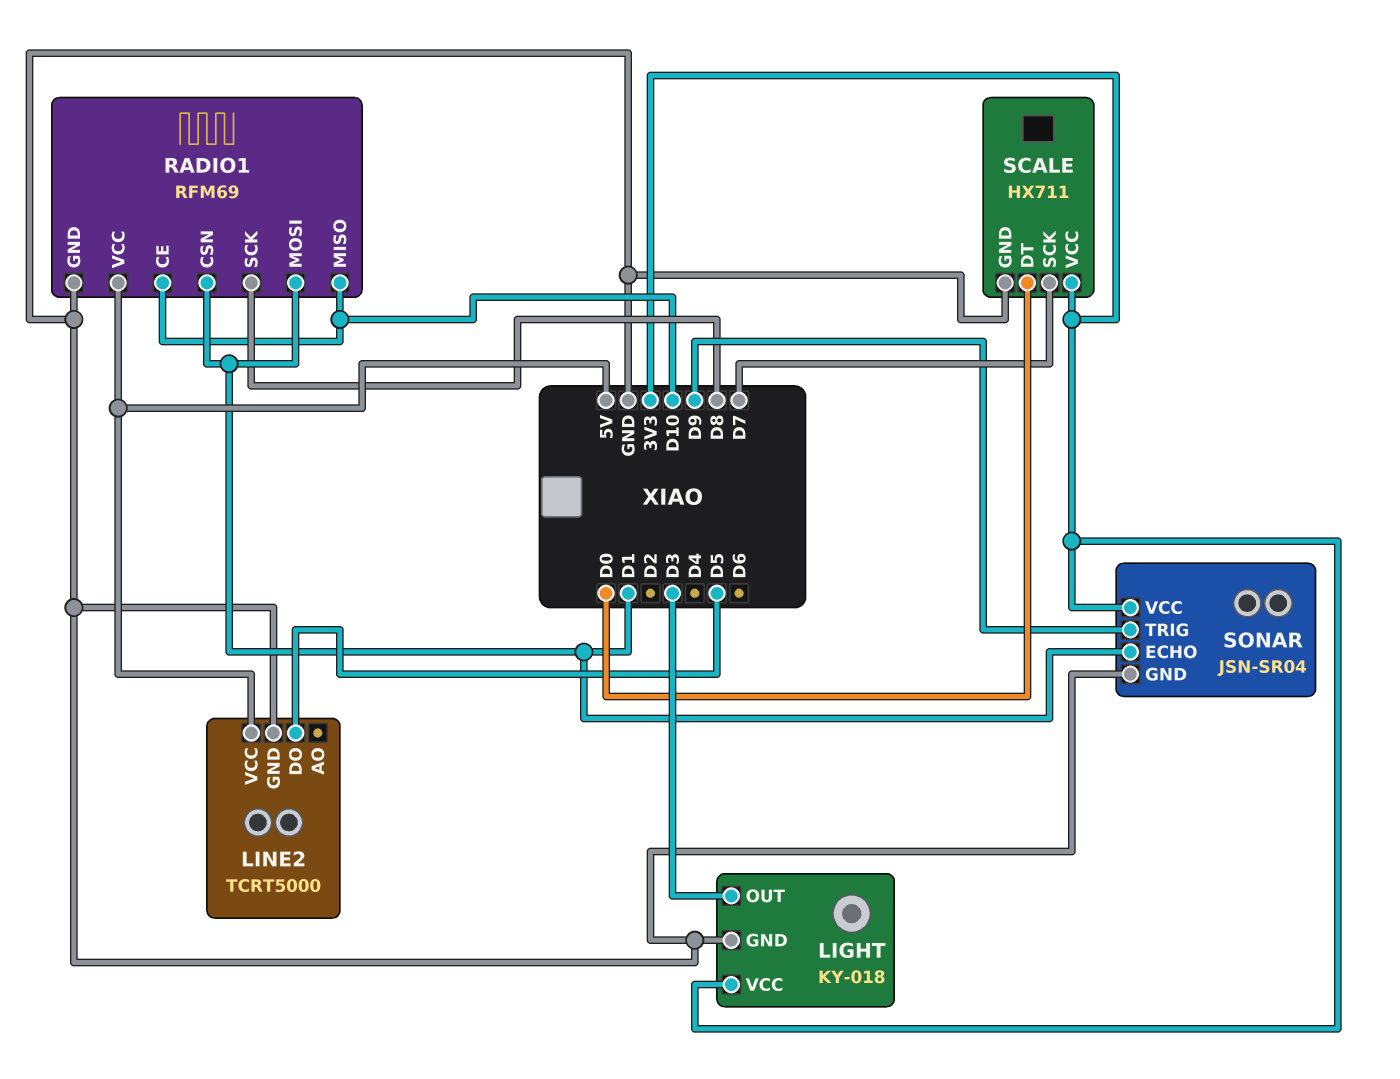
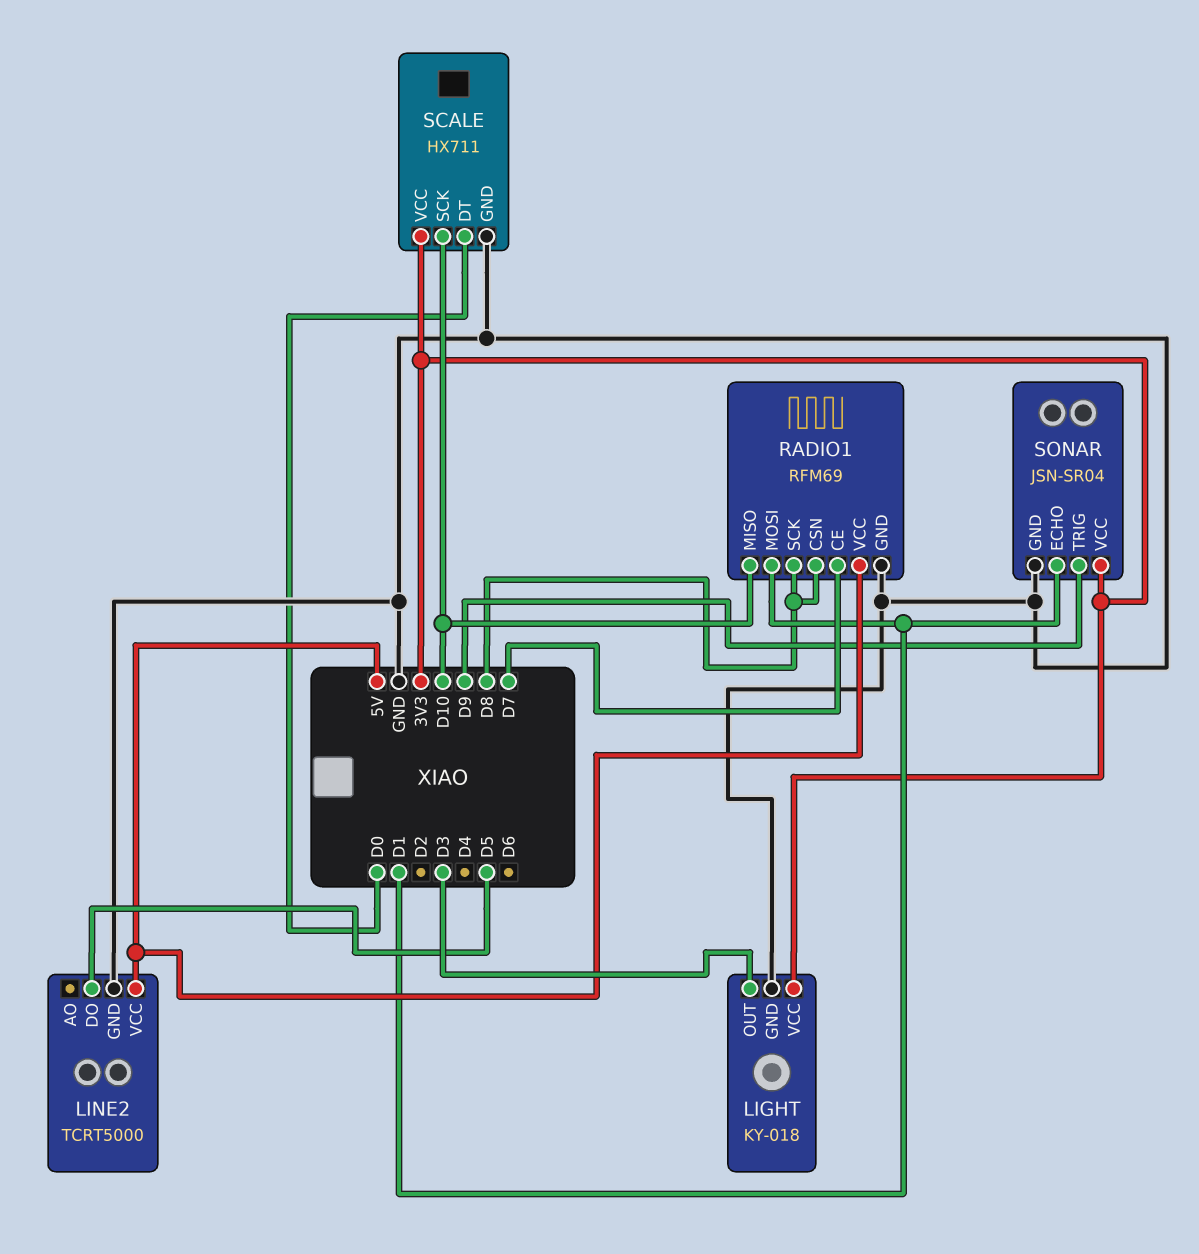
RADIO1 pin CE: D10 -> D7
RADIO1 pin CSN: D1 -> D8
SCALE pin SCK: D7 -> D10

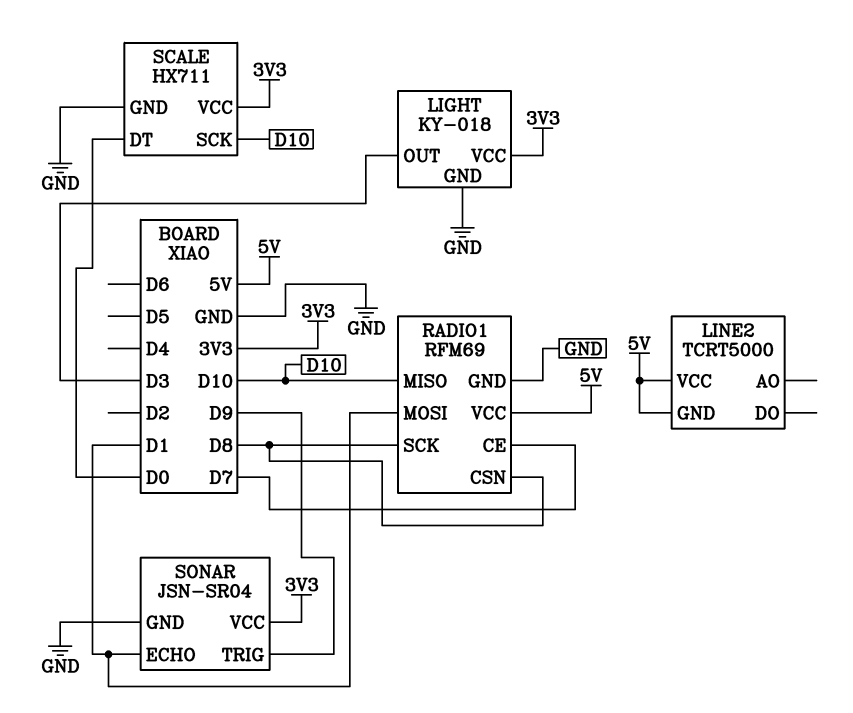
LINE2 pin DO: D5 -> none
LINE2 pin GND: GND -> 5V

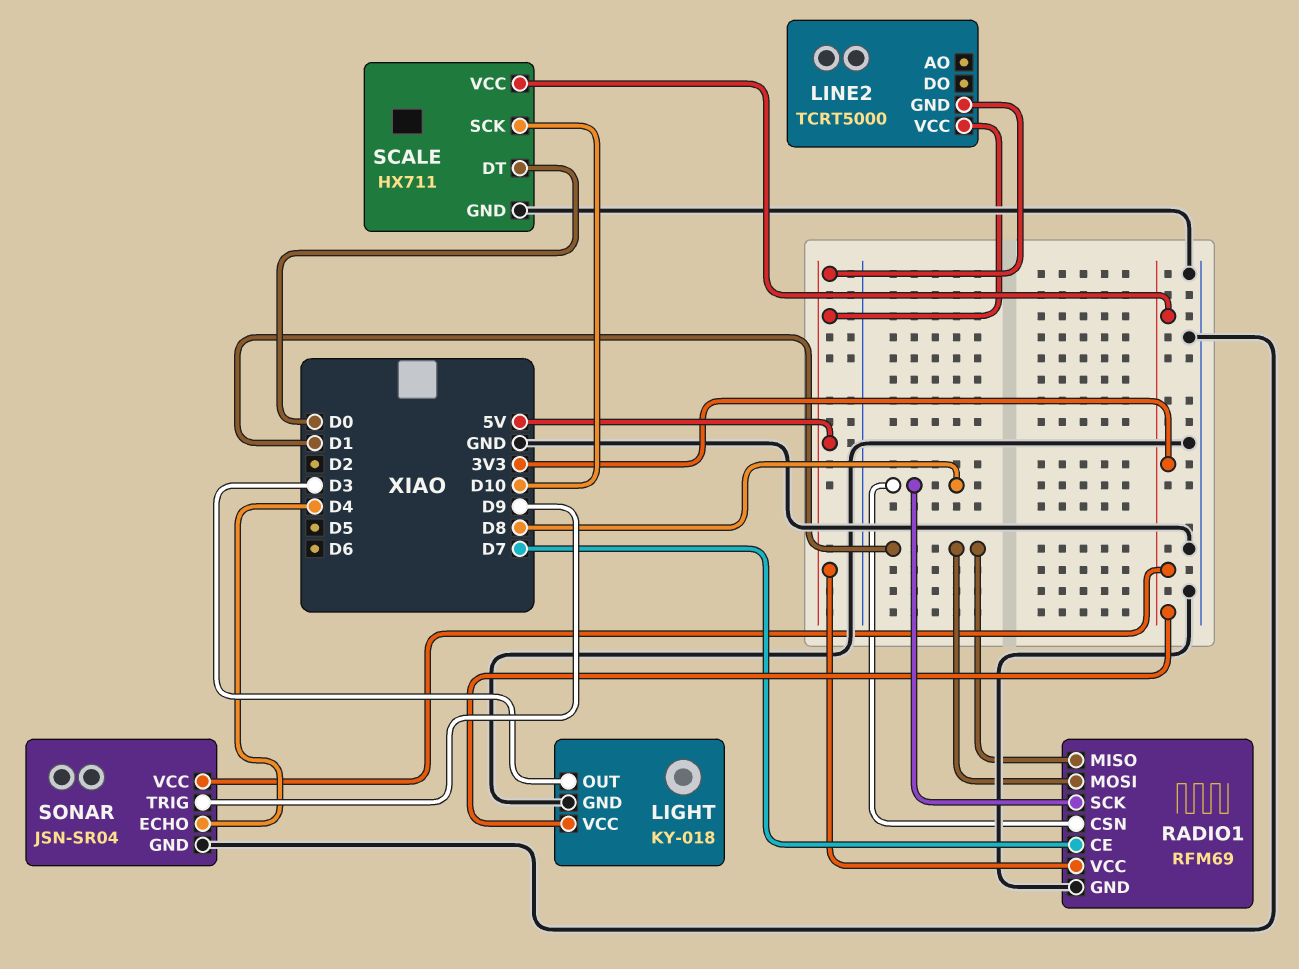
RADIO1 pin MISO: D10 -> D1
SONAR pin ECHO: D1 -> D4

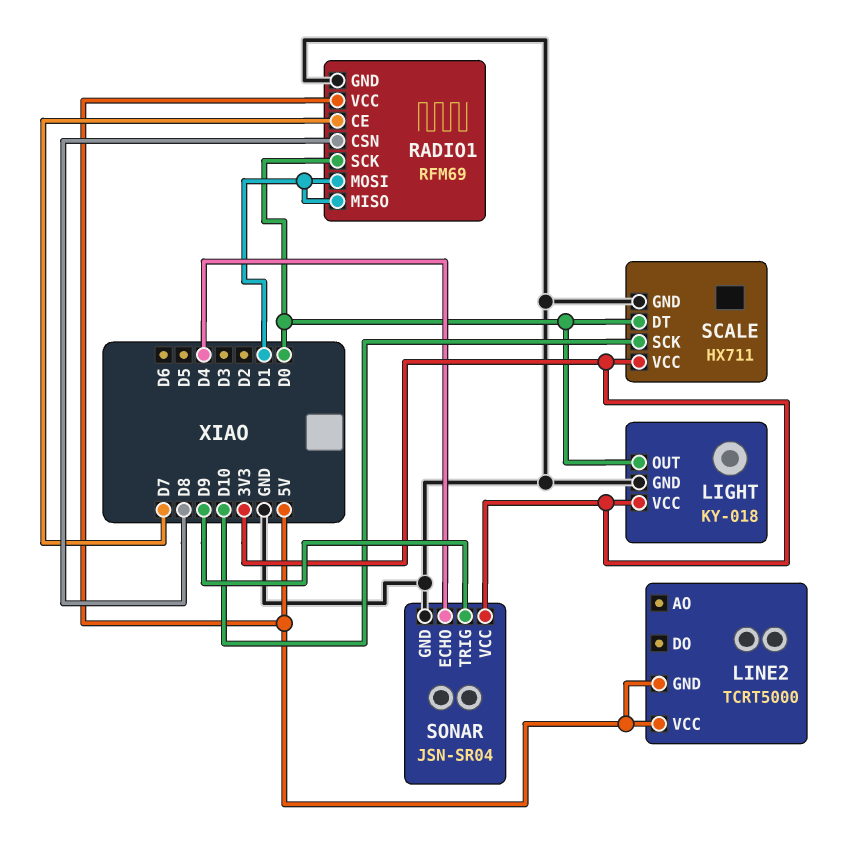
LIGHT pin OUT: D3 -> D0
RADIO1 pin SCK: D8 -> D0

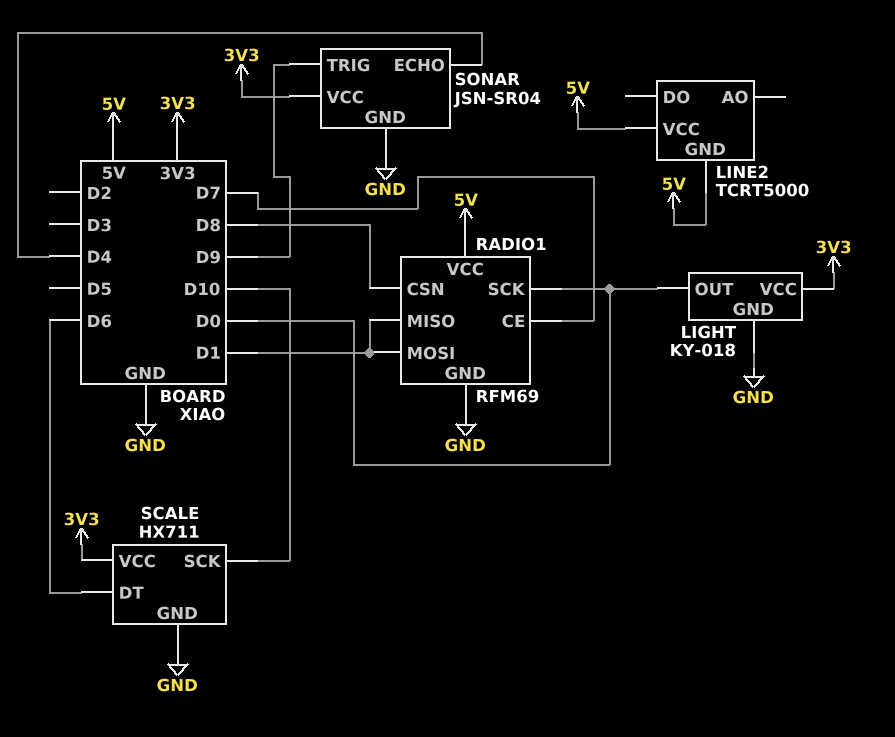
SCALE pin DT: D0 -> D6

